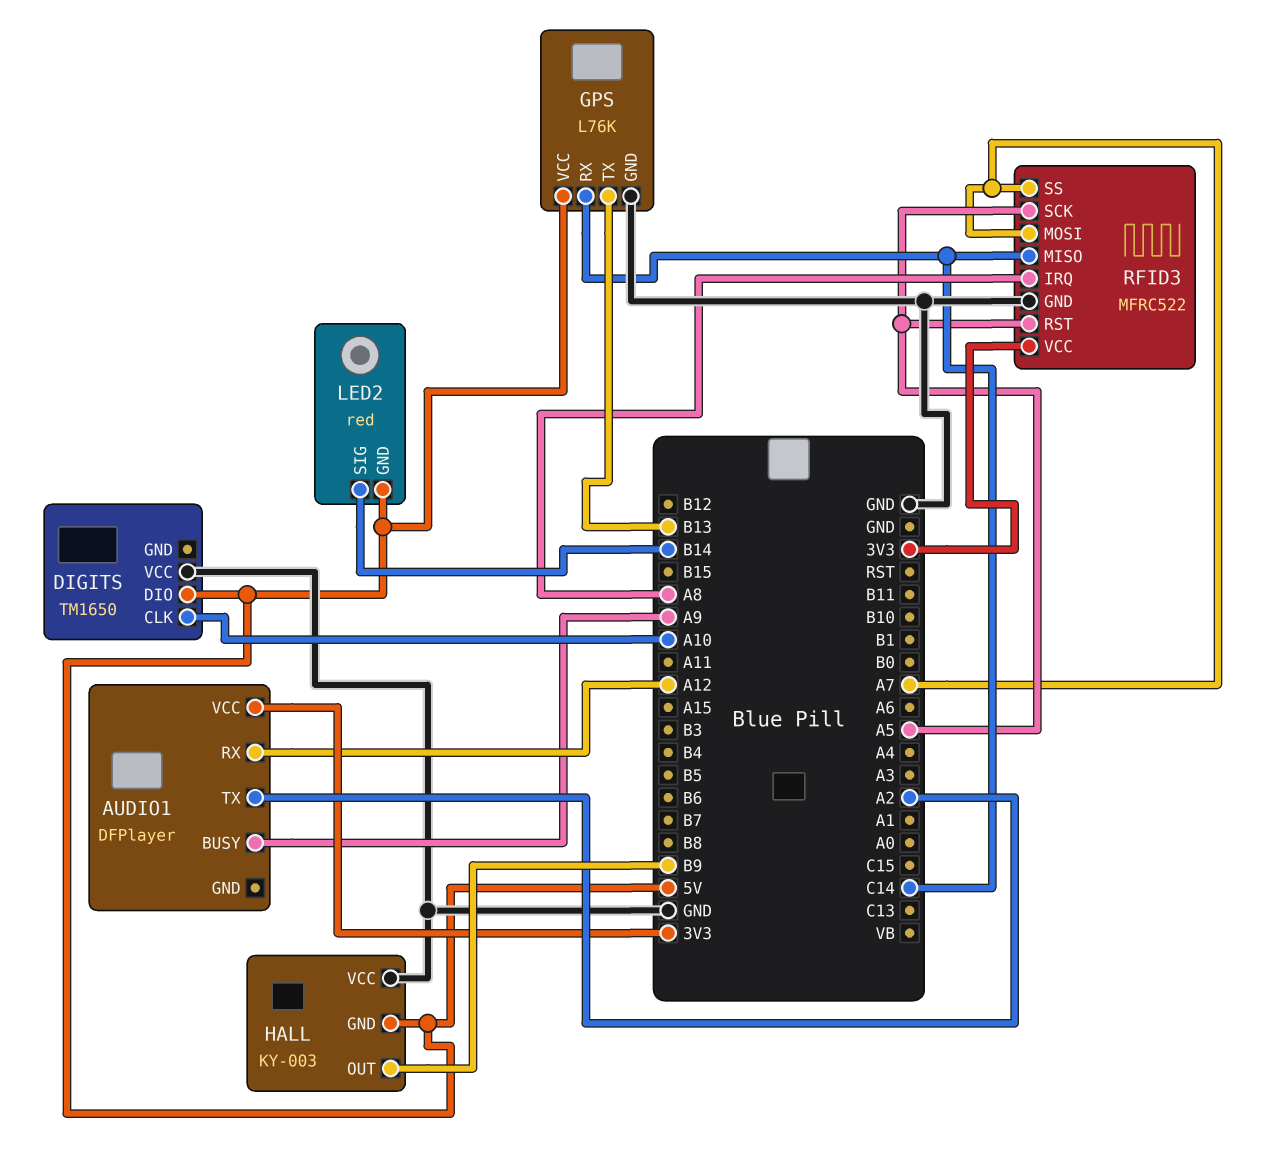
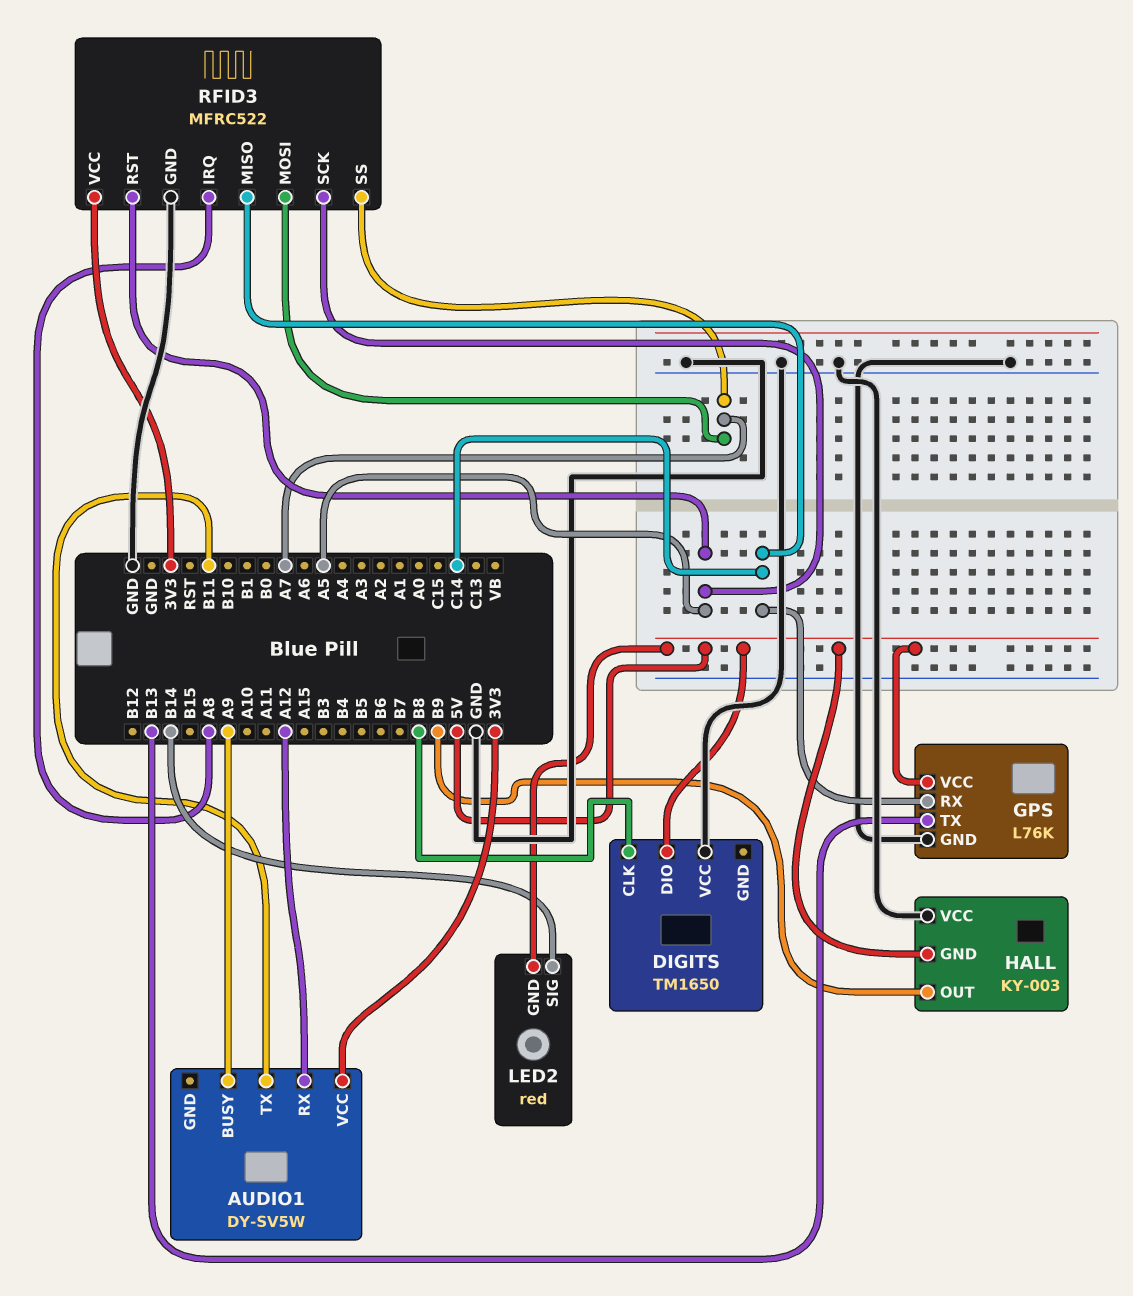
AUDIO1: DFPlayer -> DY-SV5W
AUDIO1 pin TX: A2 -> B11
DIGITS pin CLK: A10 -> B8

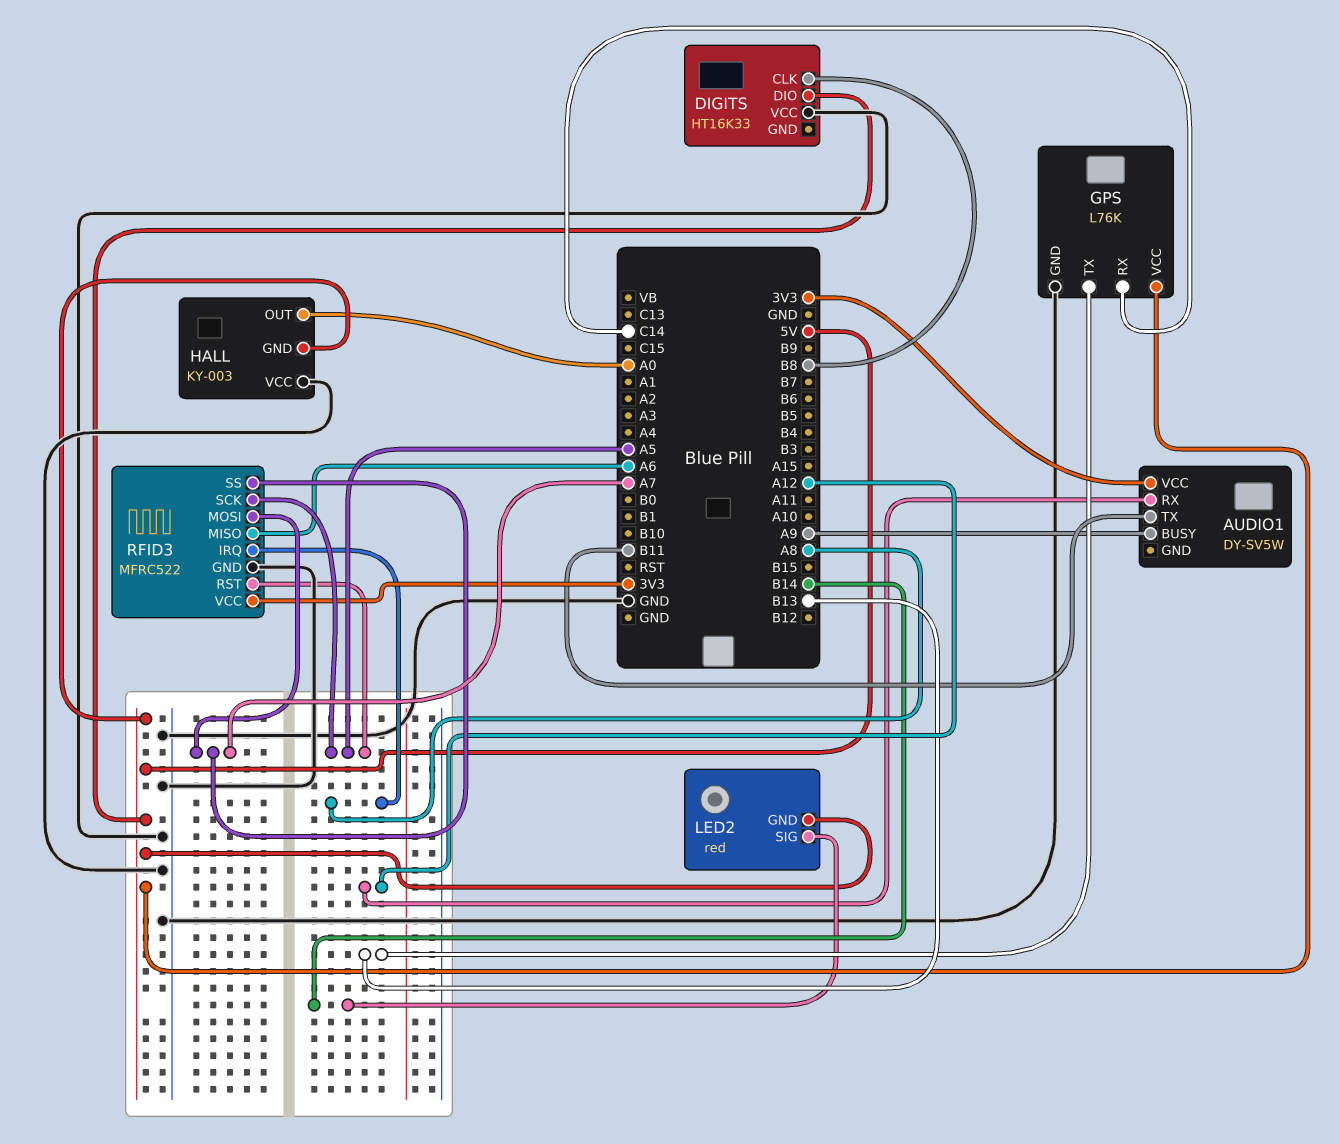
DIGITS: TM1650 -> HT16K33
HALL pin OUT: B9 -> A0
RFID3 pin MISO: C14 -> A6

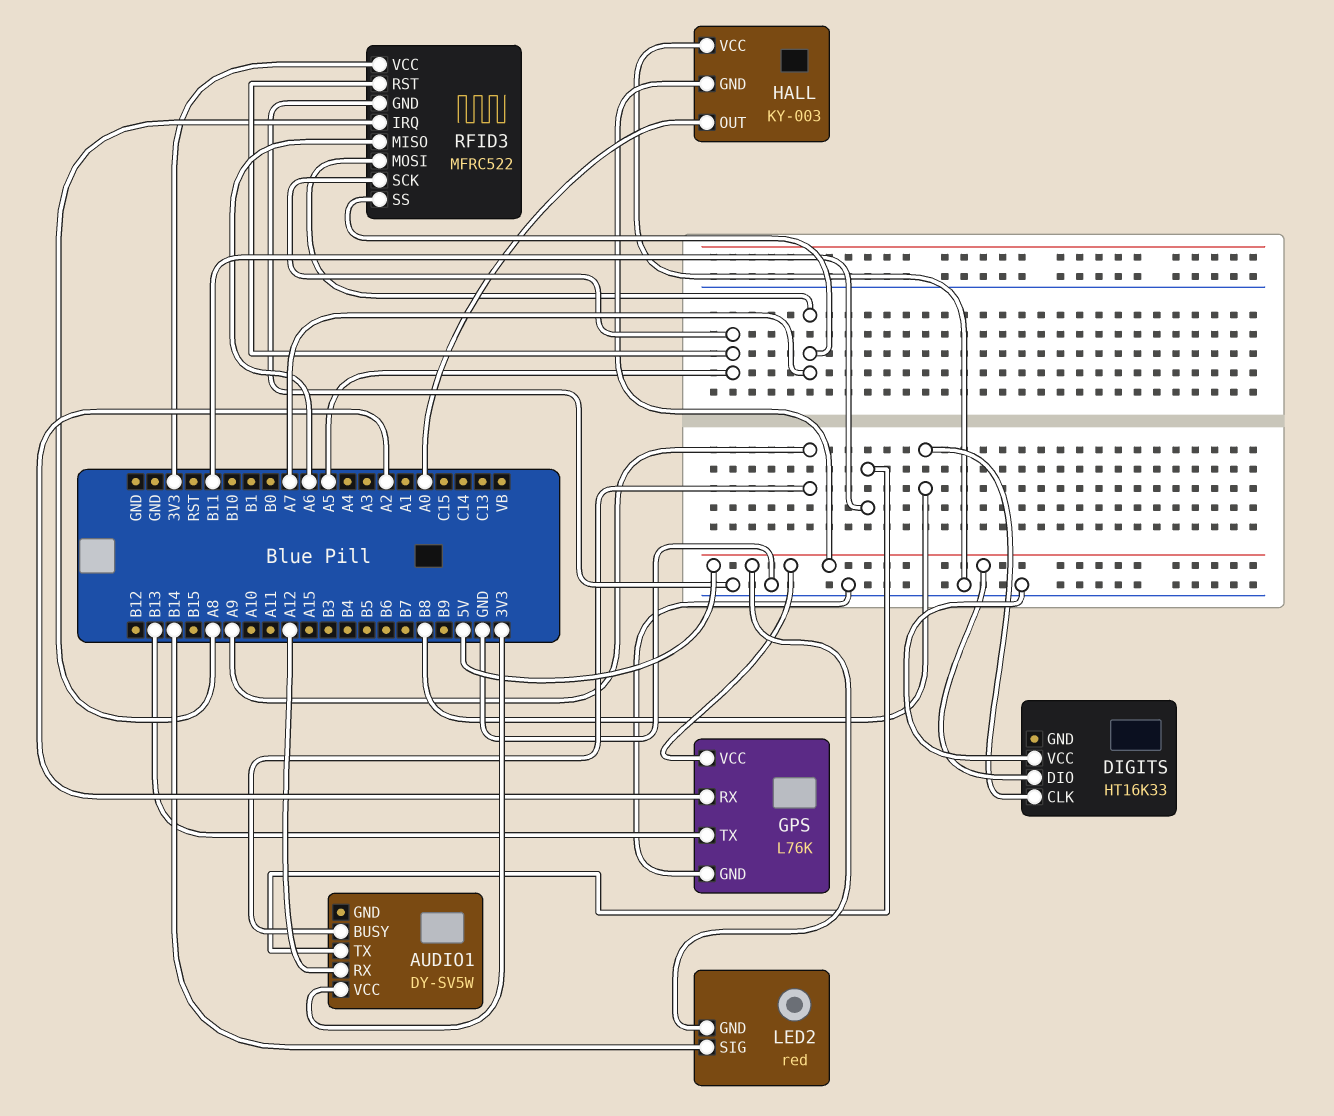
GPS pin RX: C14 -> A2

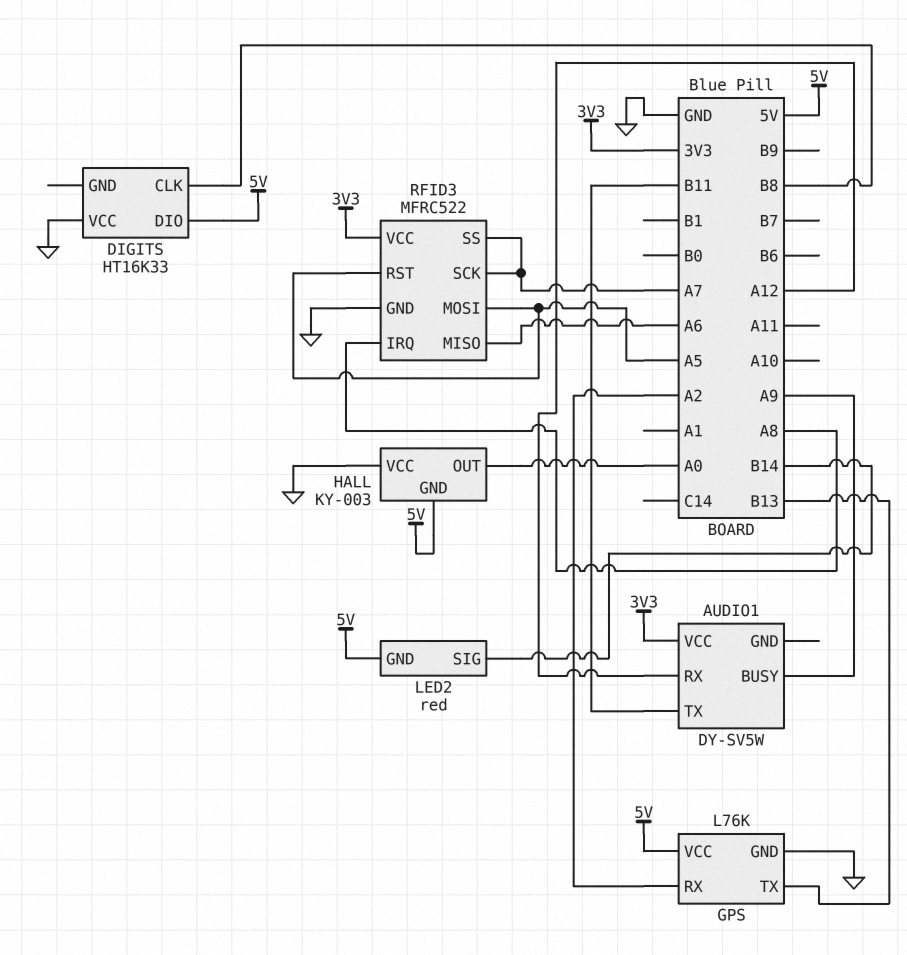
RFID3 pin MOSI: A7 -> A5
RFID3 pin SCK: A5 -> A7

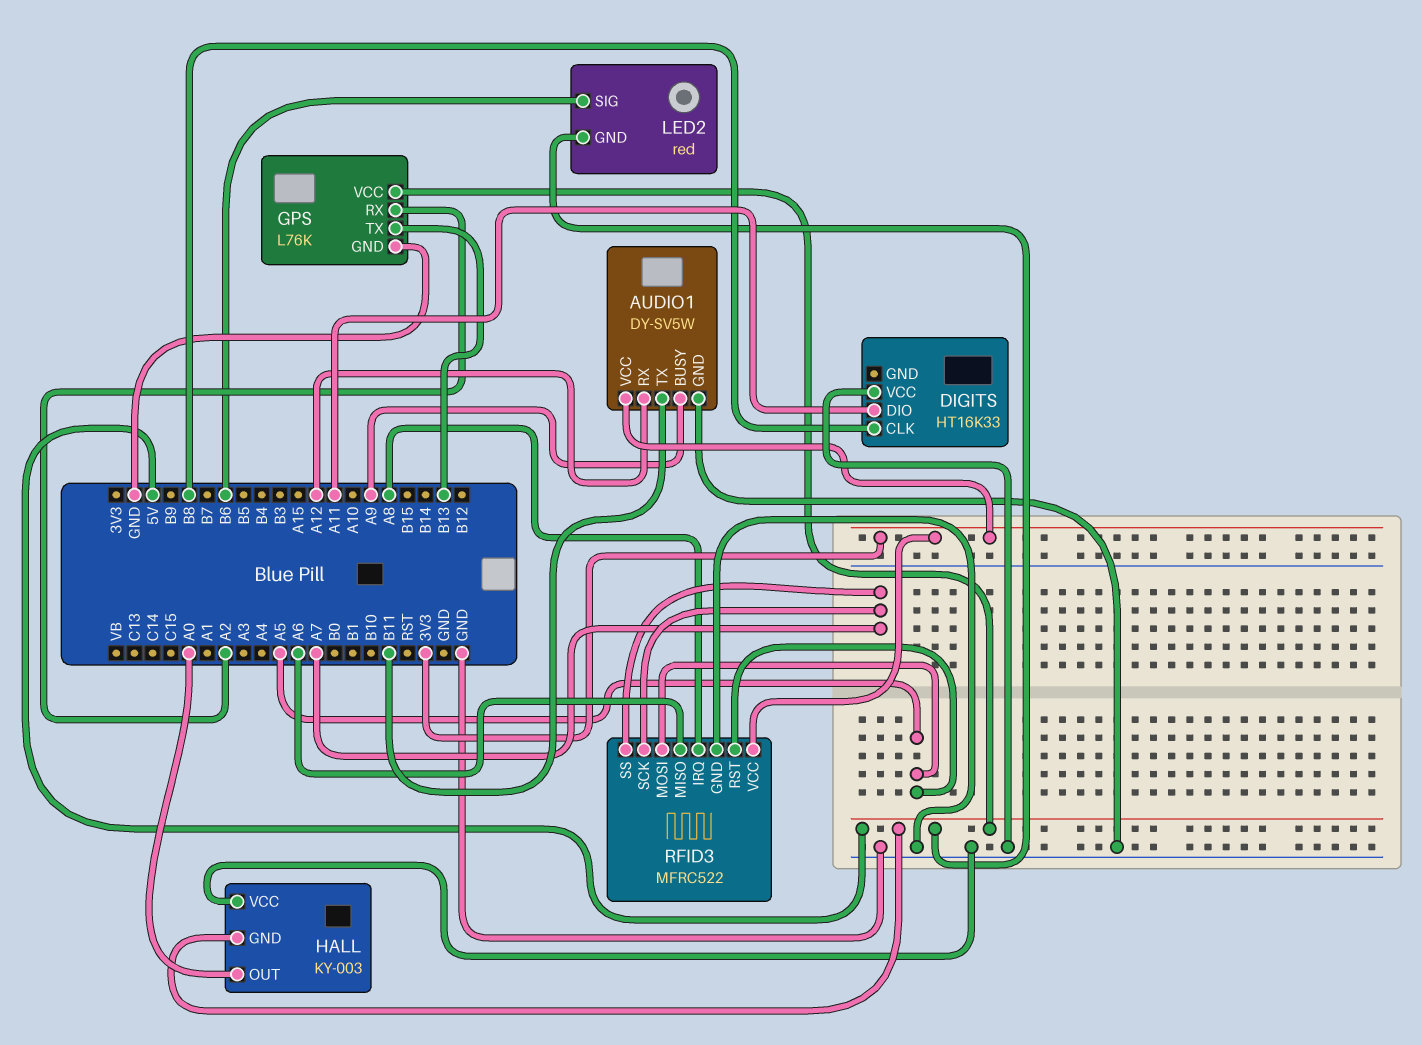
AUDIO1 pin GND: none -> GND
DIGITS pin DIO: 5V -> A11
LED2 pin SIG: B14 -> B6

